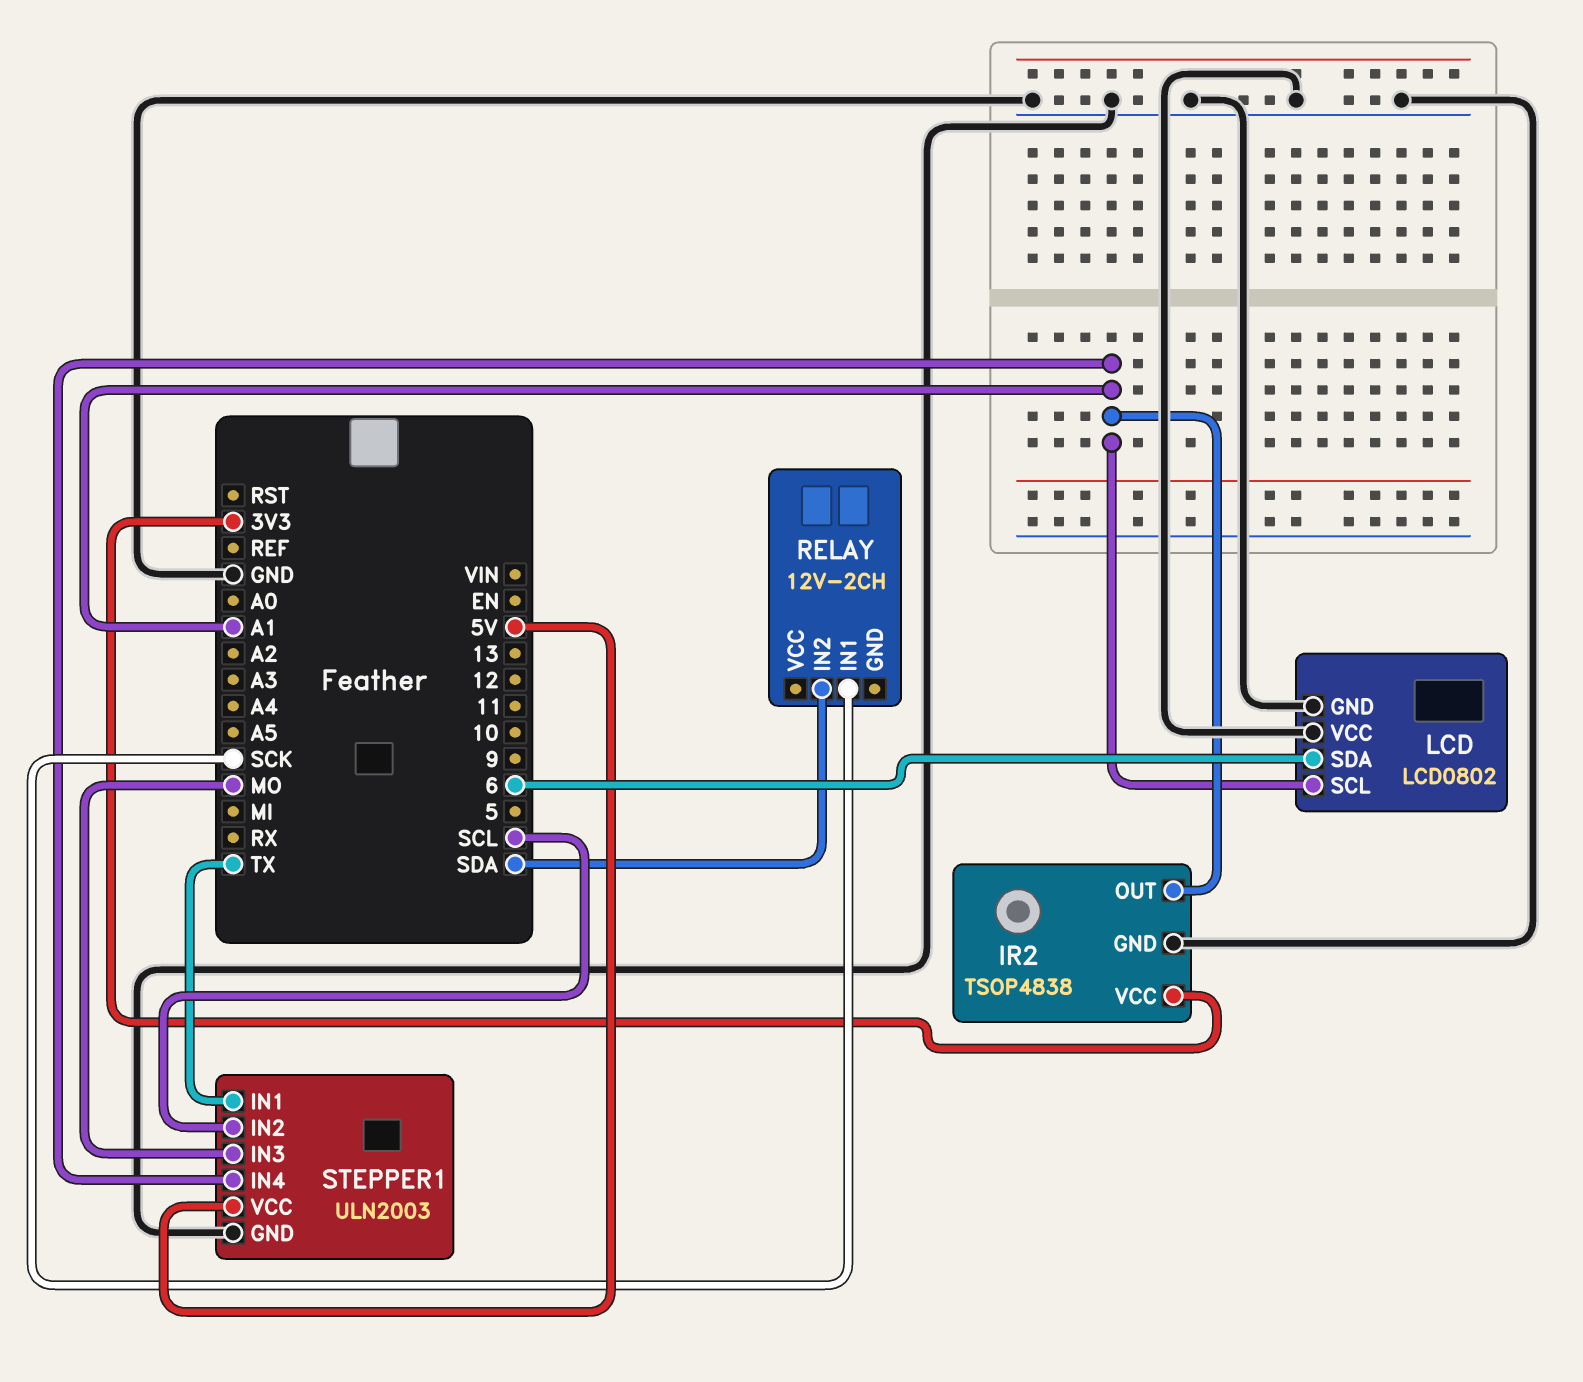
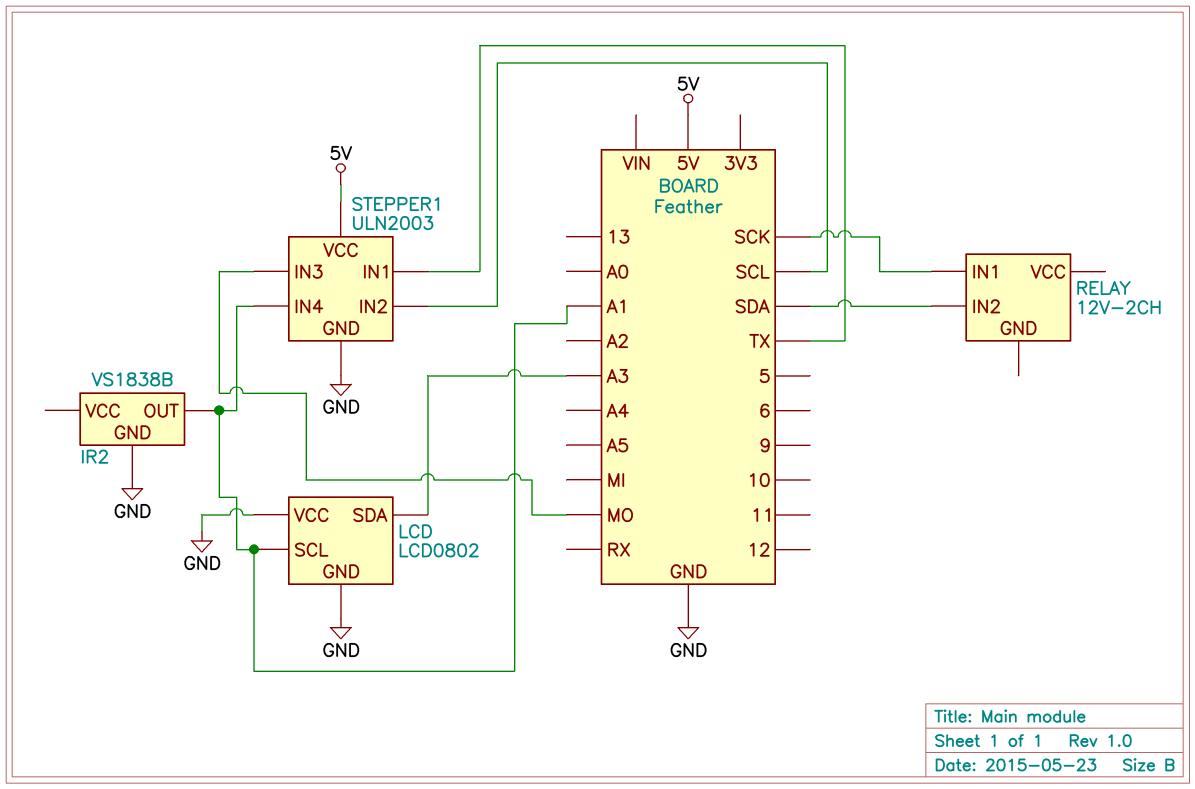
IR2: TSOP4838 -> VS1838B
IR2 pin VCC: 3V3 -> none
LCD pin SDA: 6 -> A3

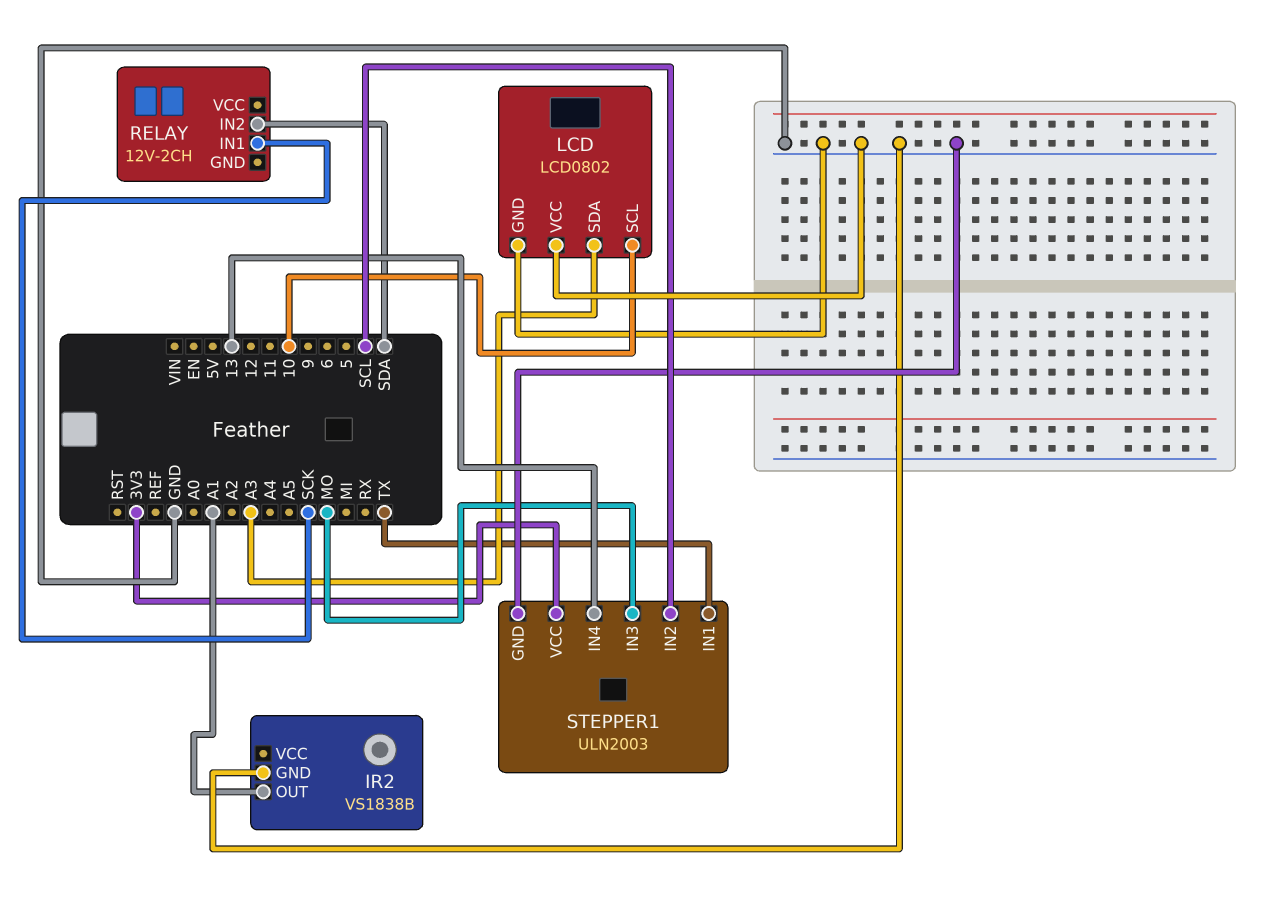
LCD pin SCL: A1 -> 10
STEPPER1 pin IN4: A1 -> 13
STEPPER1 pin VCC: 5V -> 3V3

